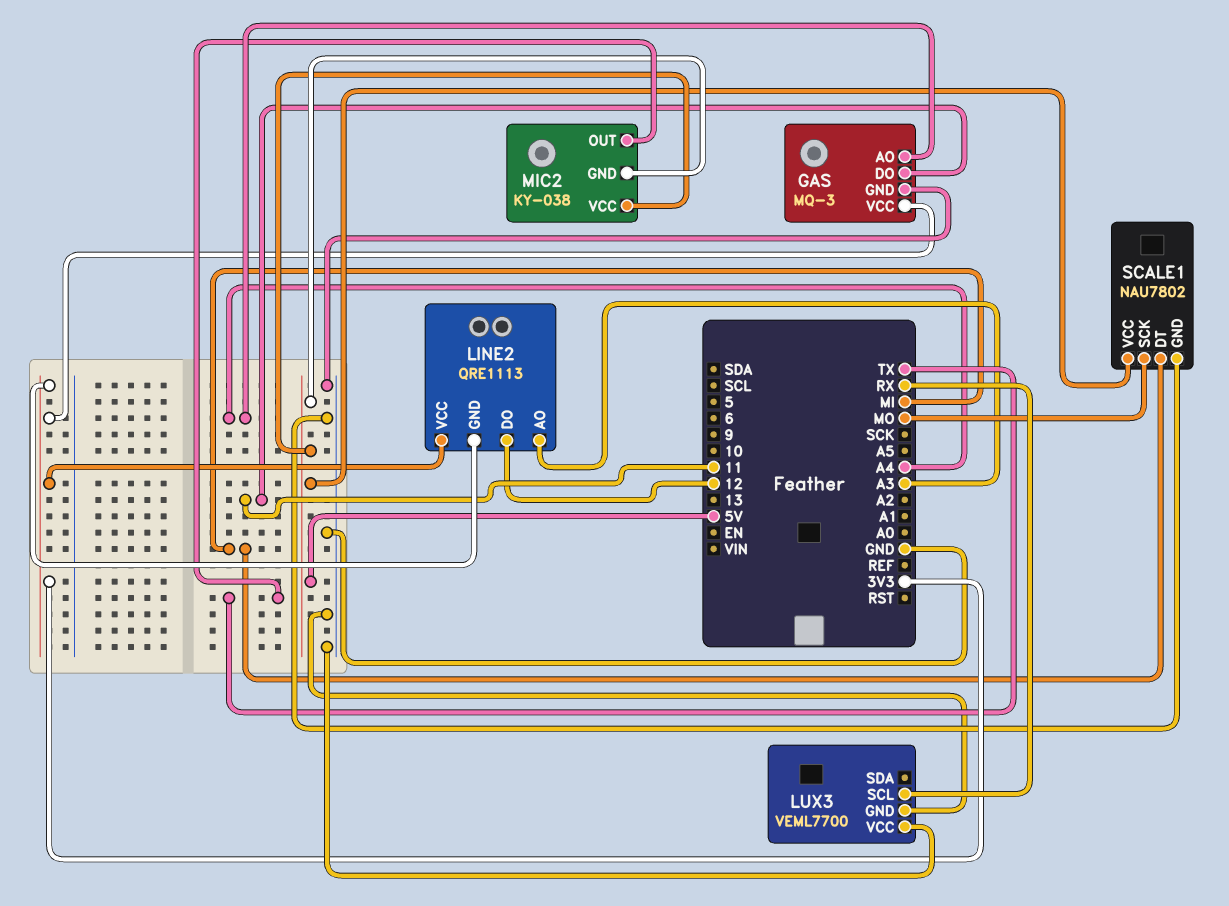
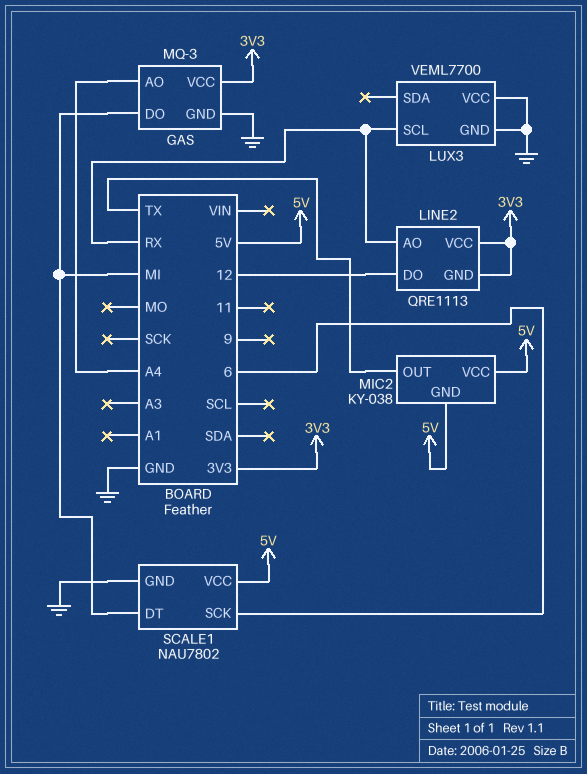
GAS pin DO: 11 -> MI
LINE2 pin AO: A3 -> RX
SCALE1 pin SCK: MO -> 6

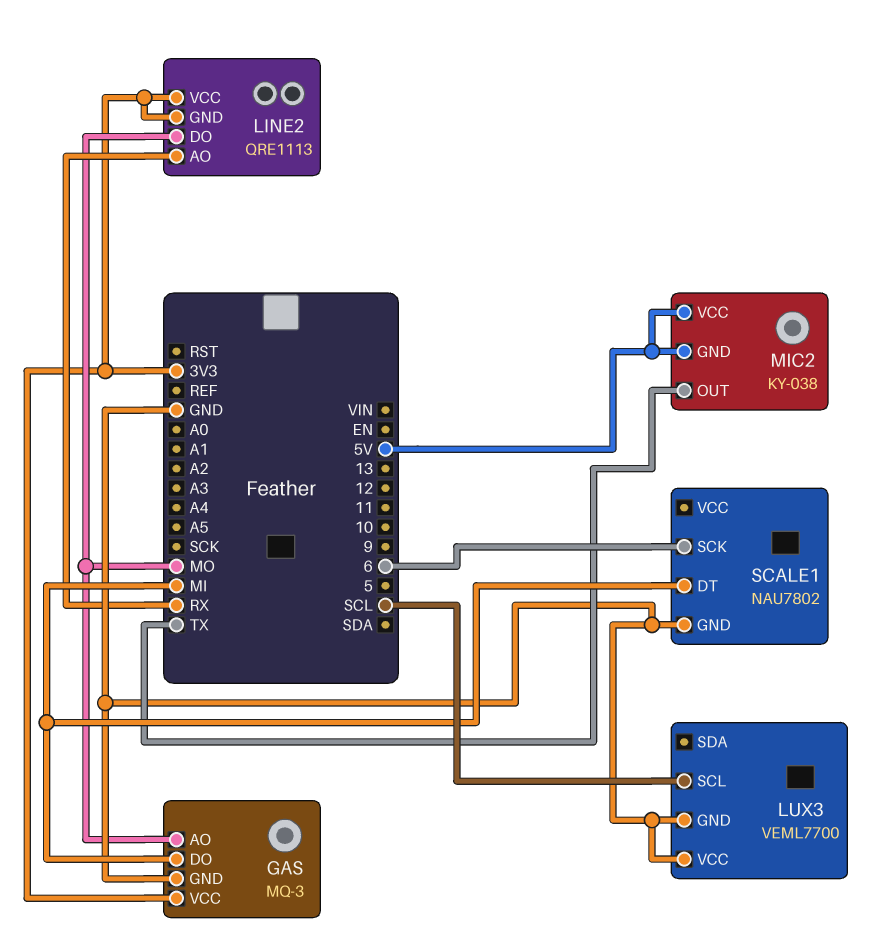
GAS pin AO: A4 -> MO
LINE2 pin DO: 12 -> MO
LUX3 pin SCL: RX -> SCL
SCALE1 pin VCC: 5V -> none

